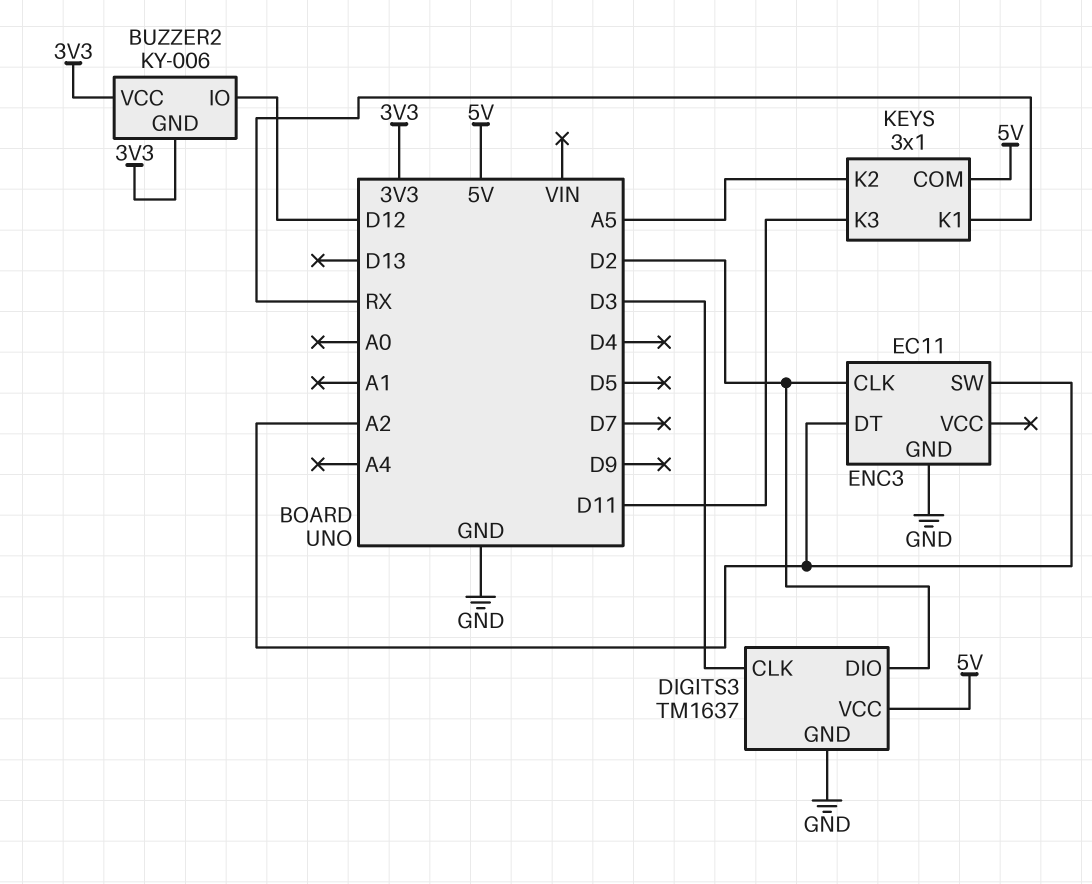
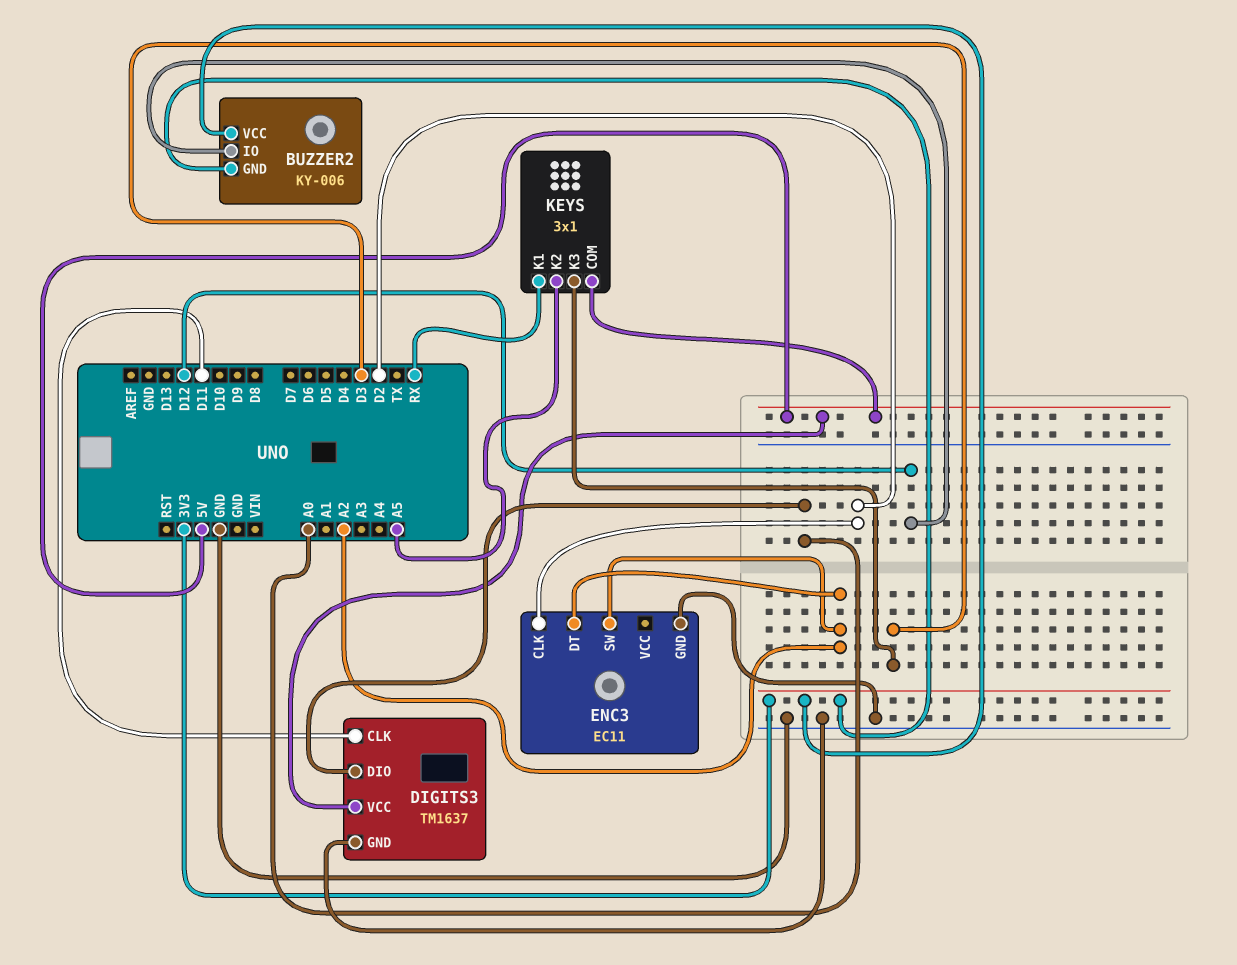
DIGITS3 pin CLK: D3 -> D11
DIGITS3 pin DIO: D2 -> A0
KEYS pin K3: D11 -> D3

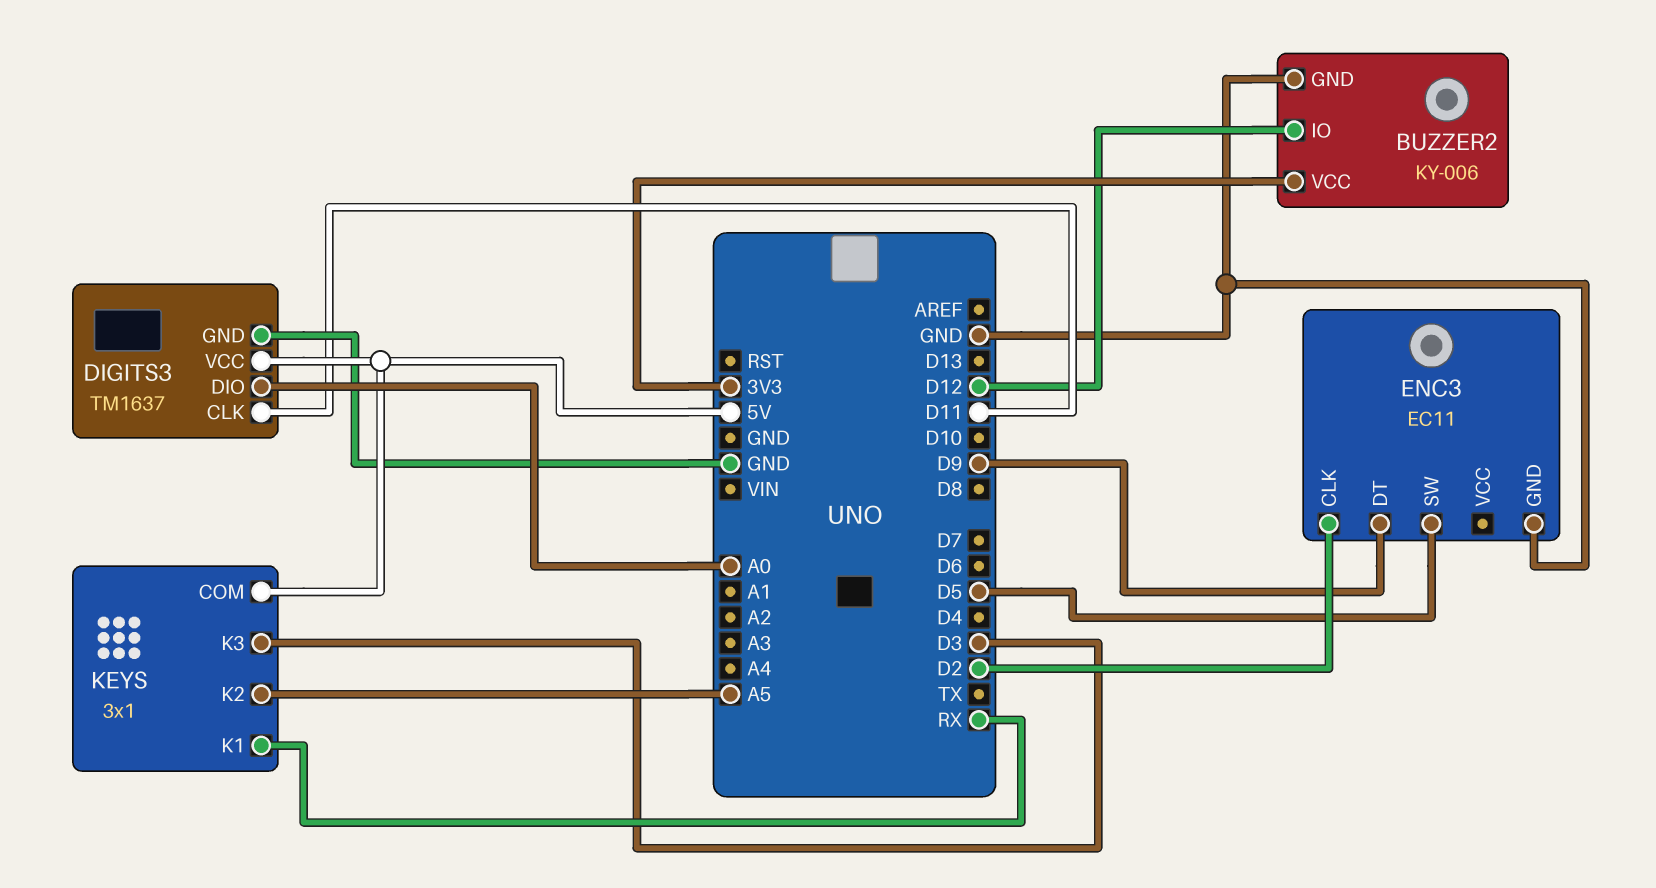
BUZZER2 pin GND: 3V3 -> GND
ENC3 pin DT: A2 -> D9
ENC3 pin SW: A2 -> D5

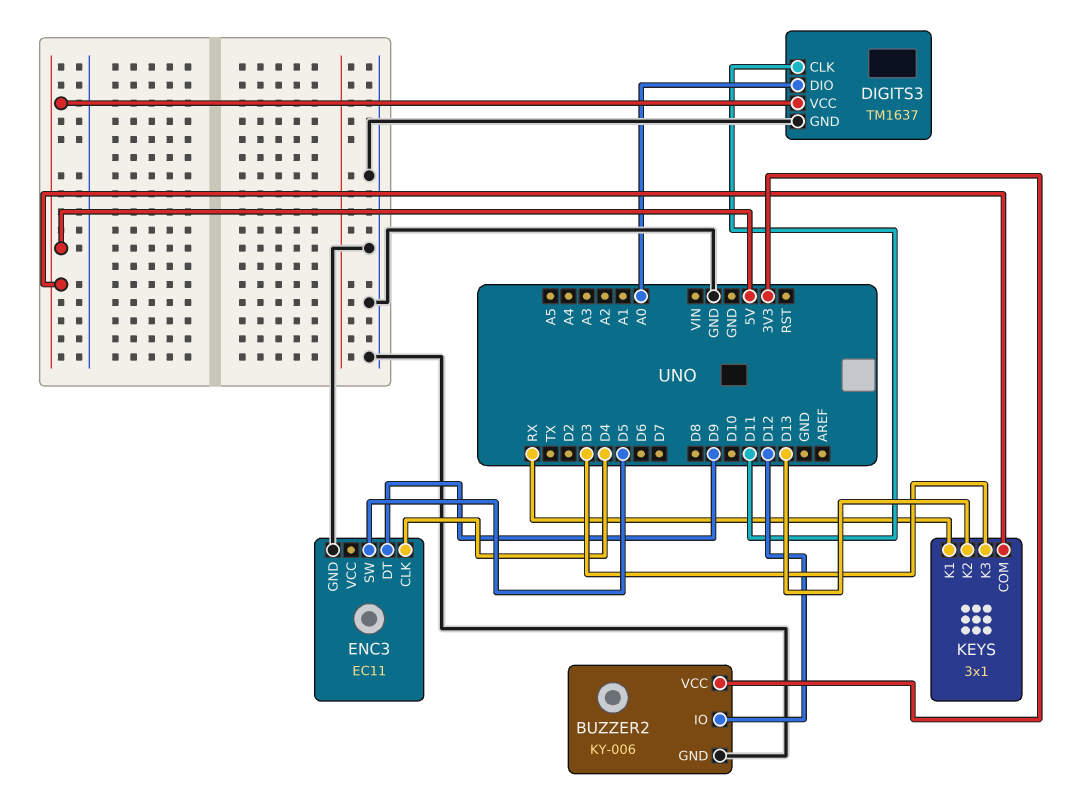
ENC3 pin CLK: D2 -> D4
KEYS pin K2: A5 -> D13

